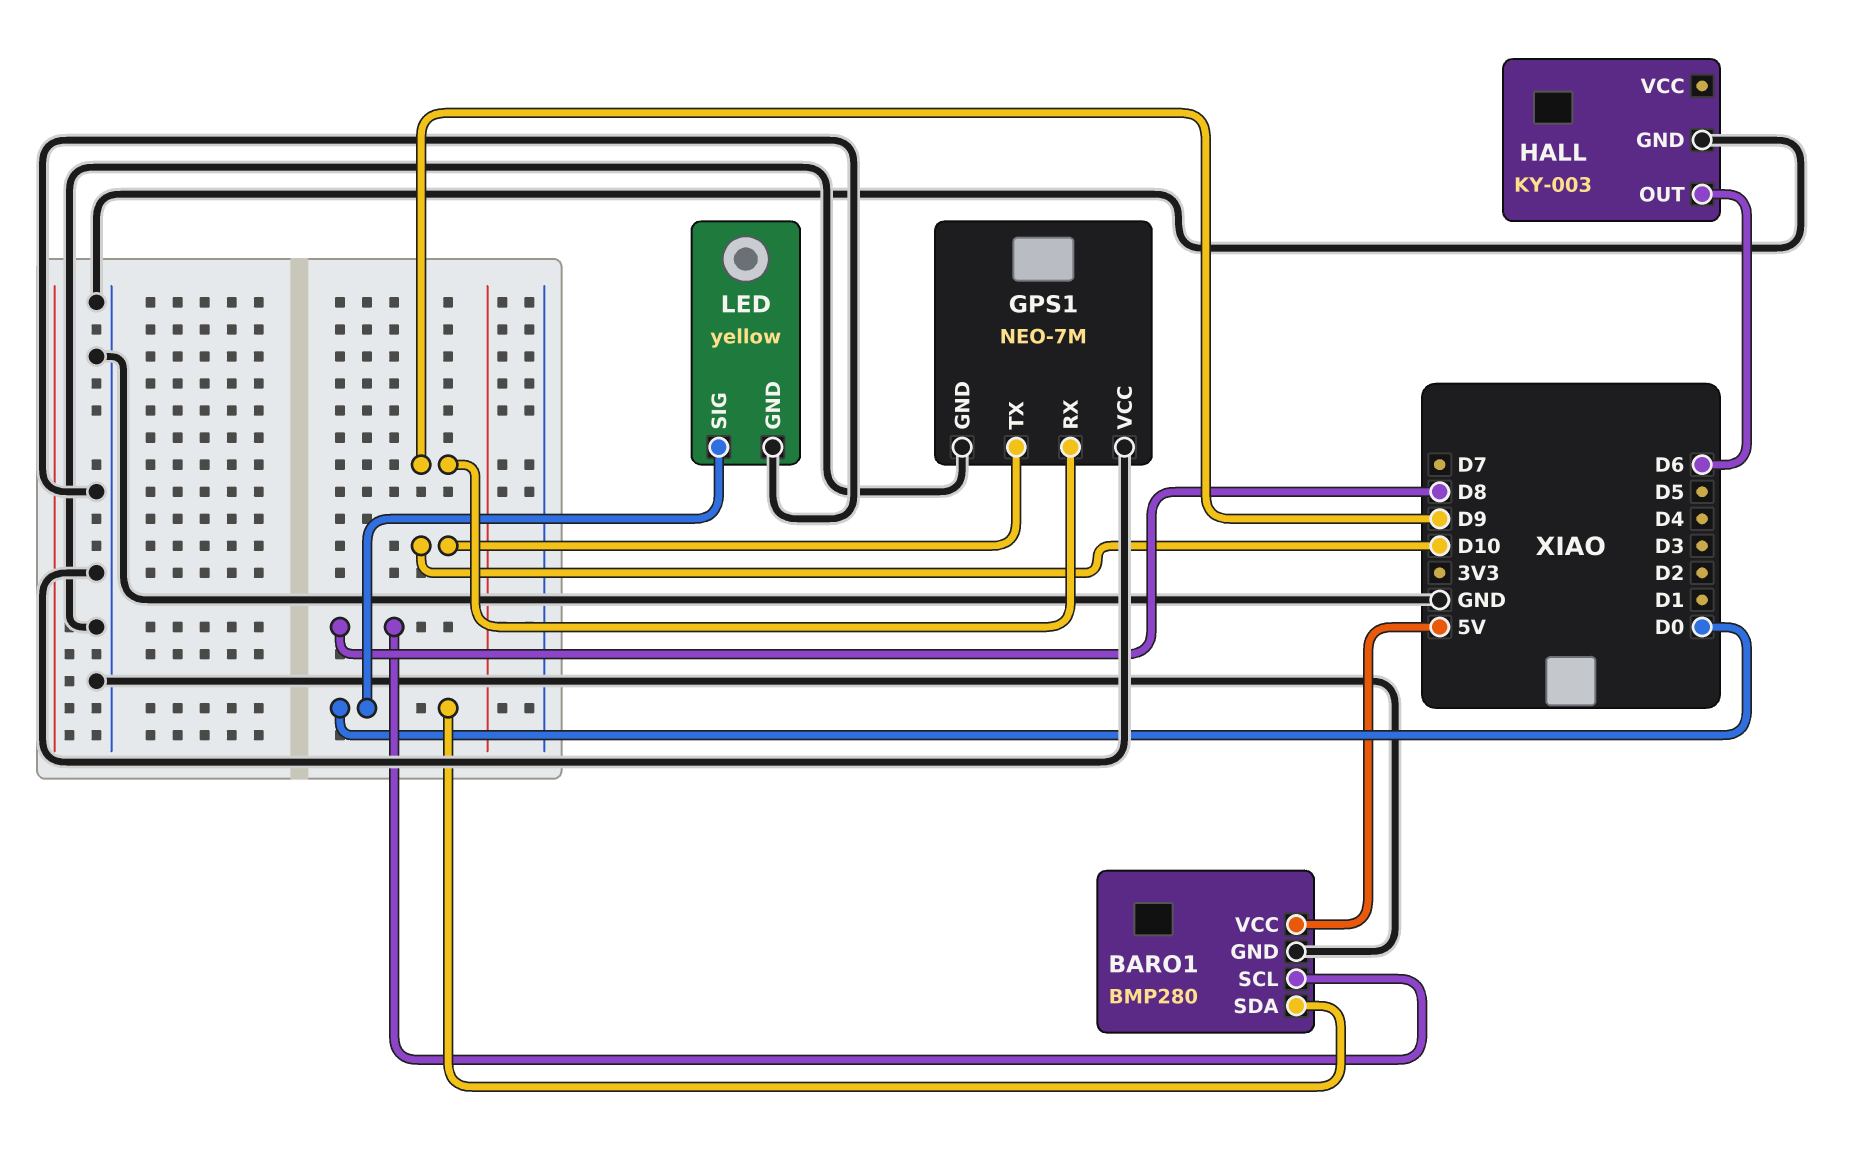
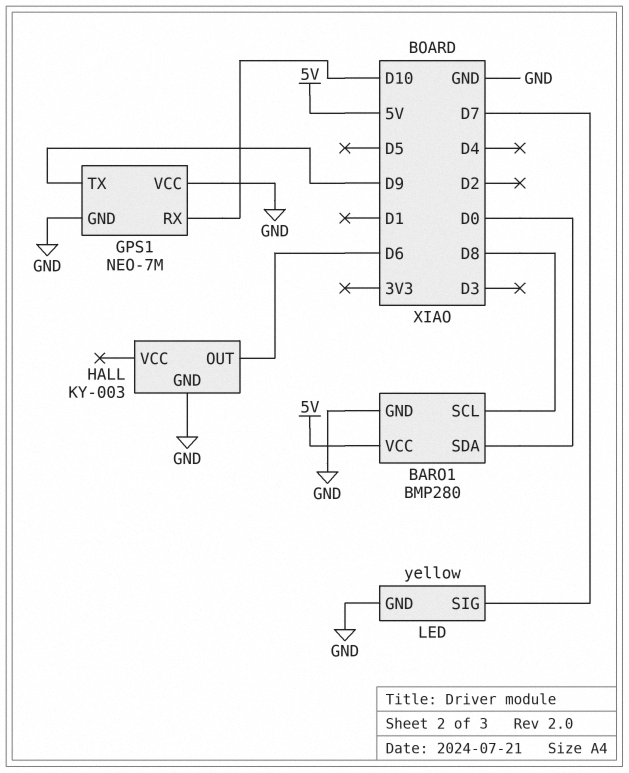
GPS1 pin RX: D9 -> D10
GPS1 pin TX: D10 -> D9
LED pin SIG: D0 -> D7

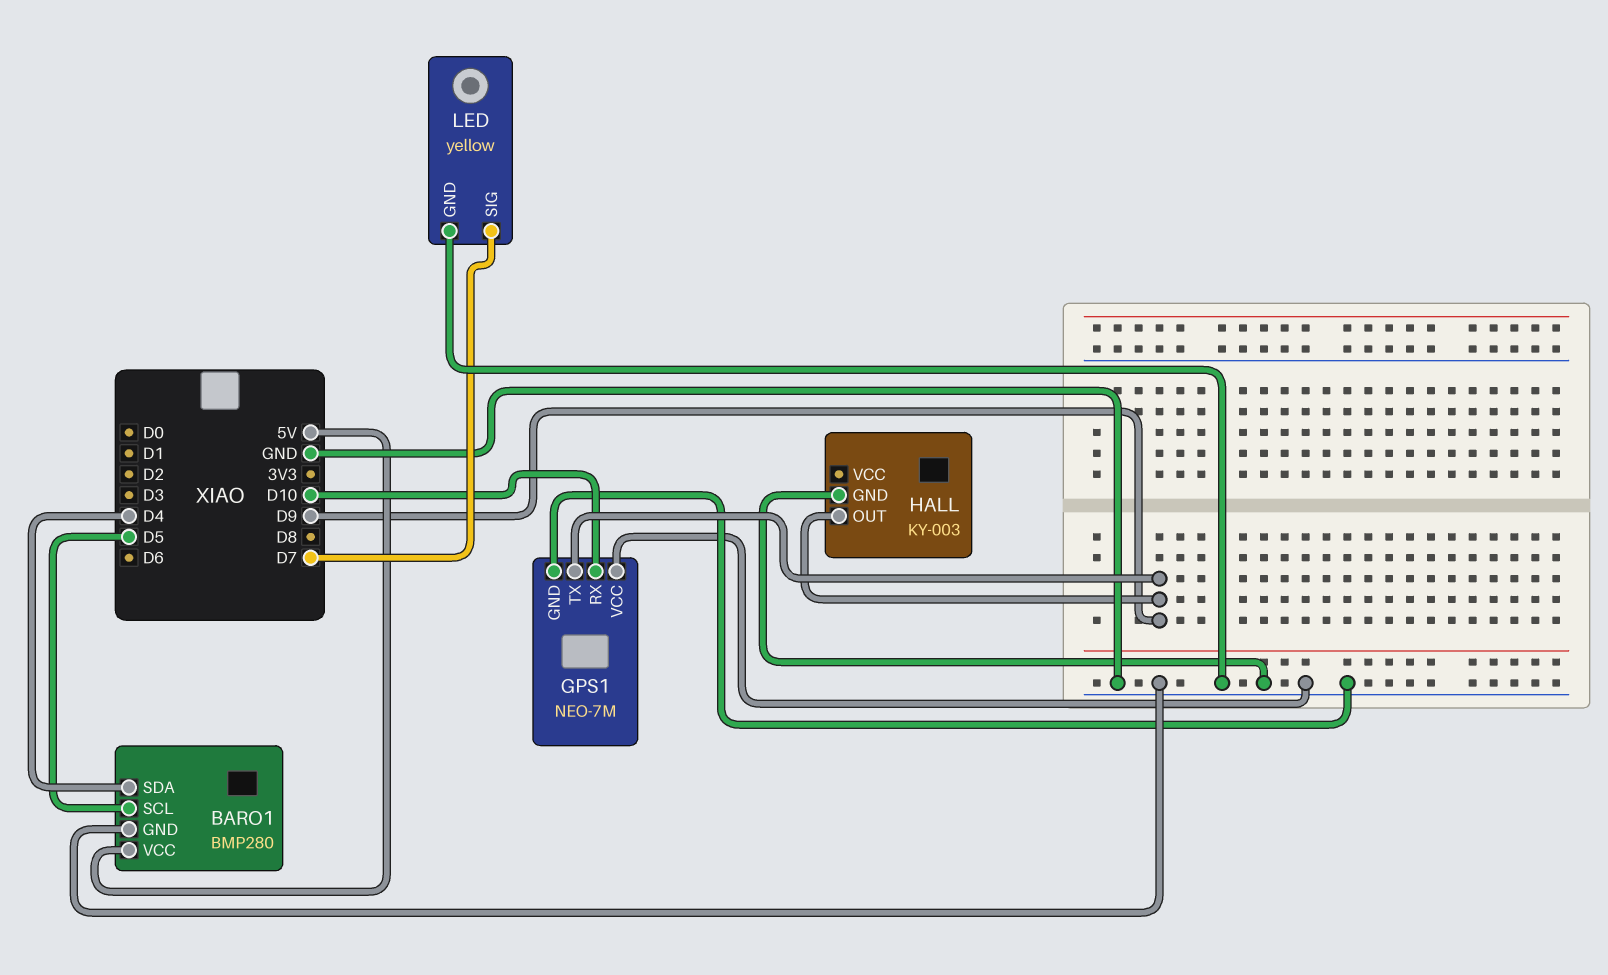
BARO1 pin SCL: D8 -> D5
BARO1 pin SDA: D0 -> D4
HALL pin OUT: D6 -> D9

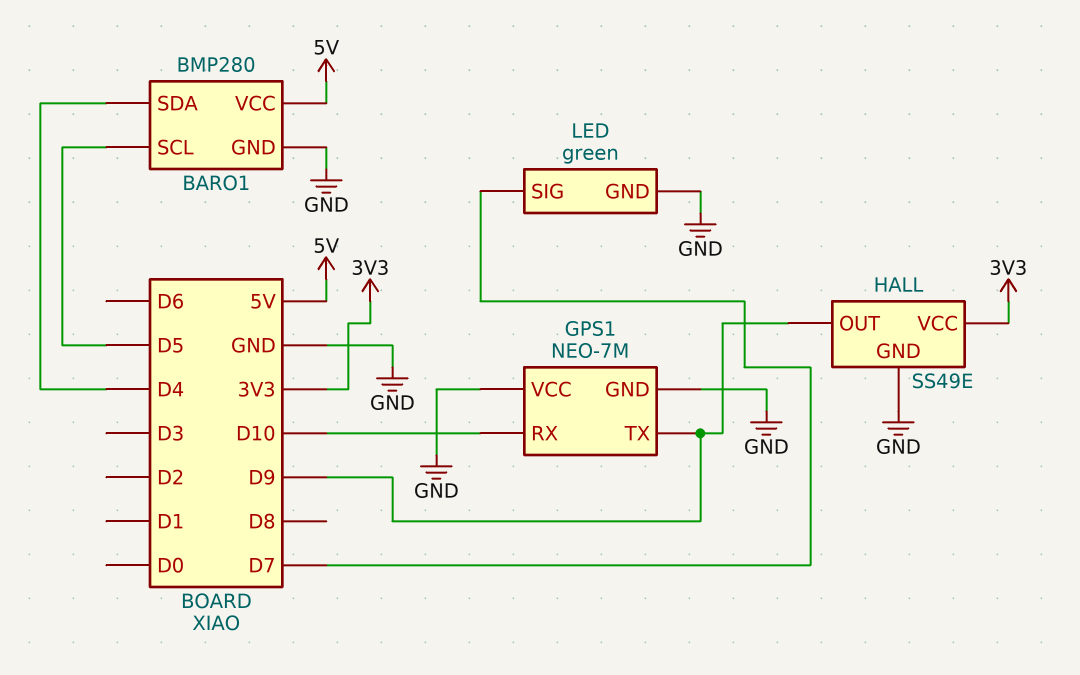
HALL: KY-003 -> SS49E
HALL pin VCC: none -> 3V3
LED: yellow -> green

